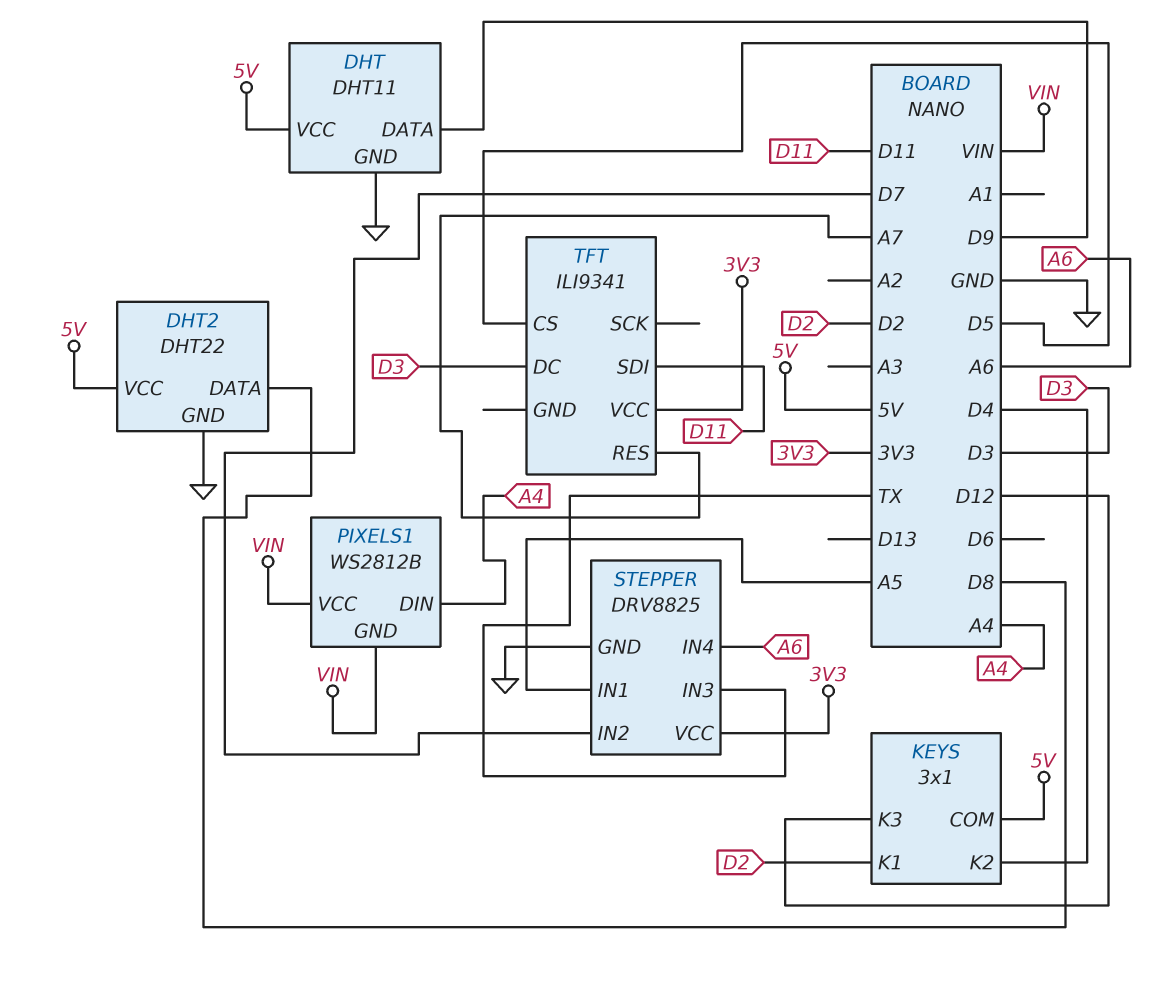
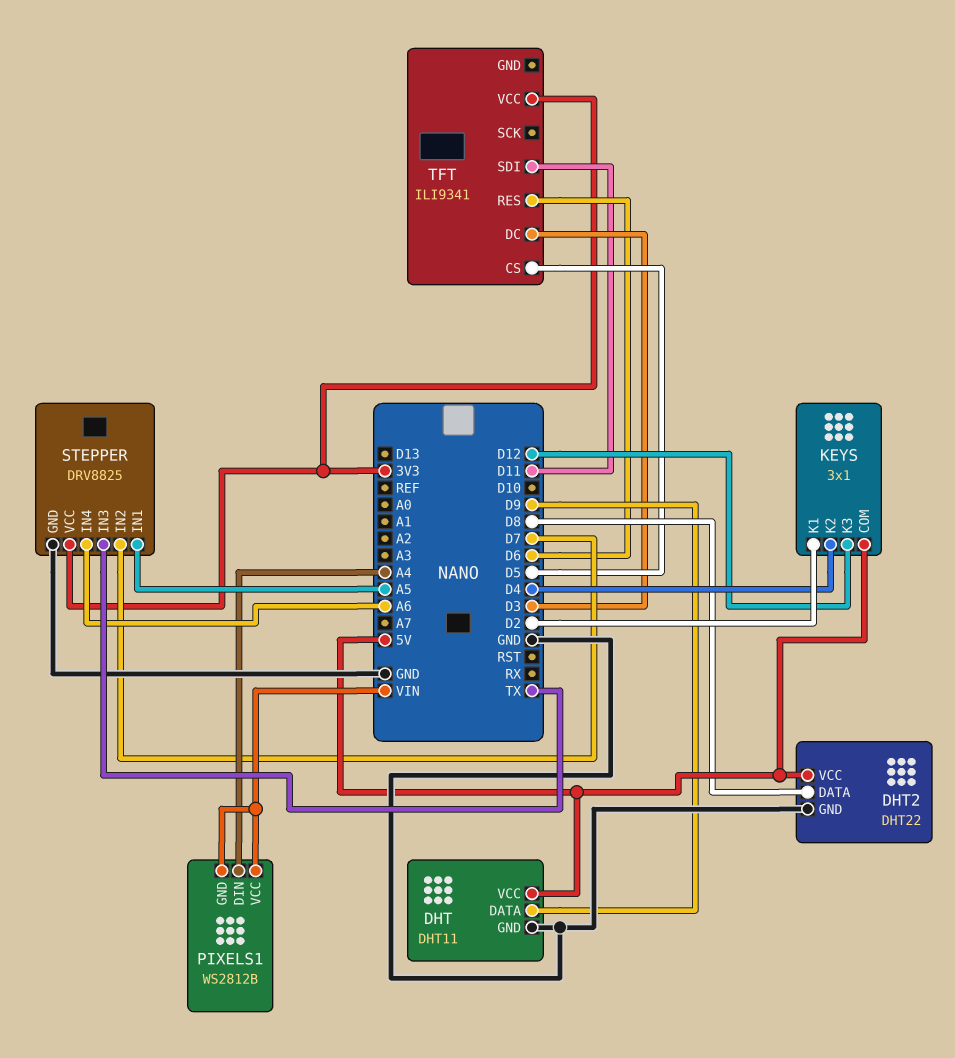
TFT pin RES: A7 -> D6

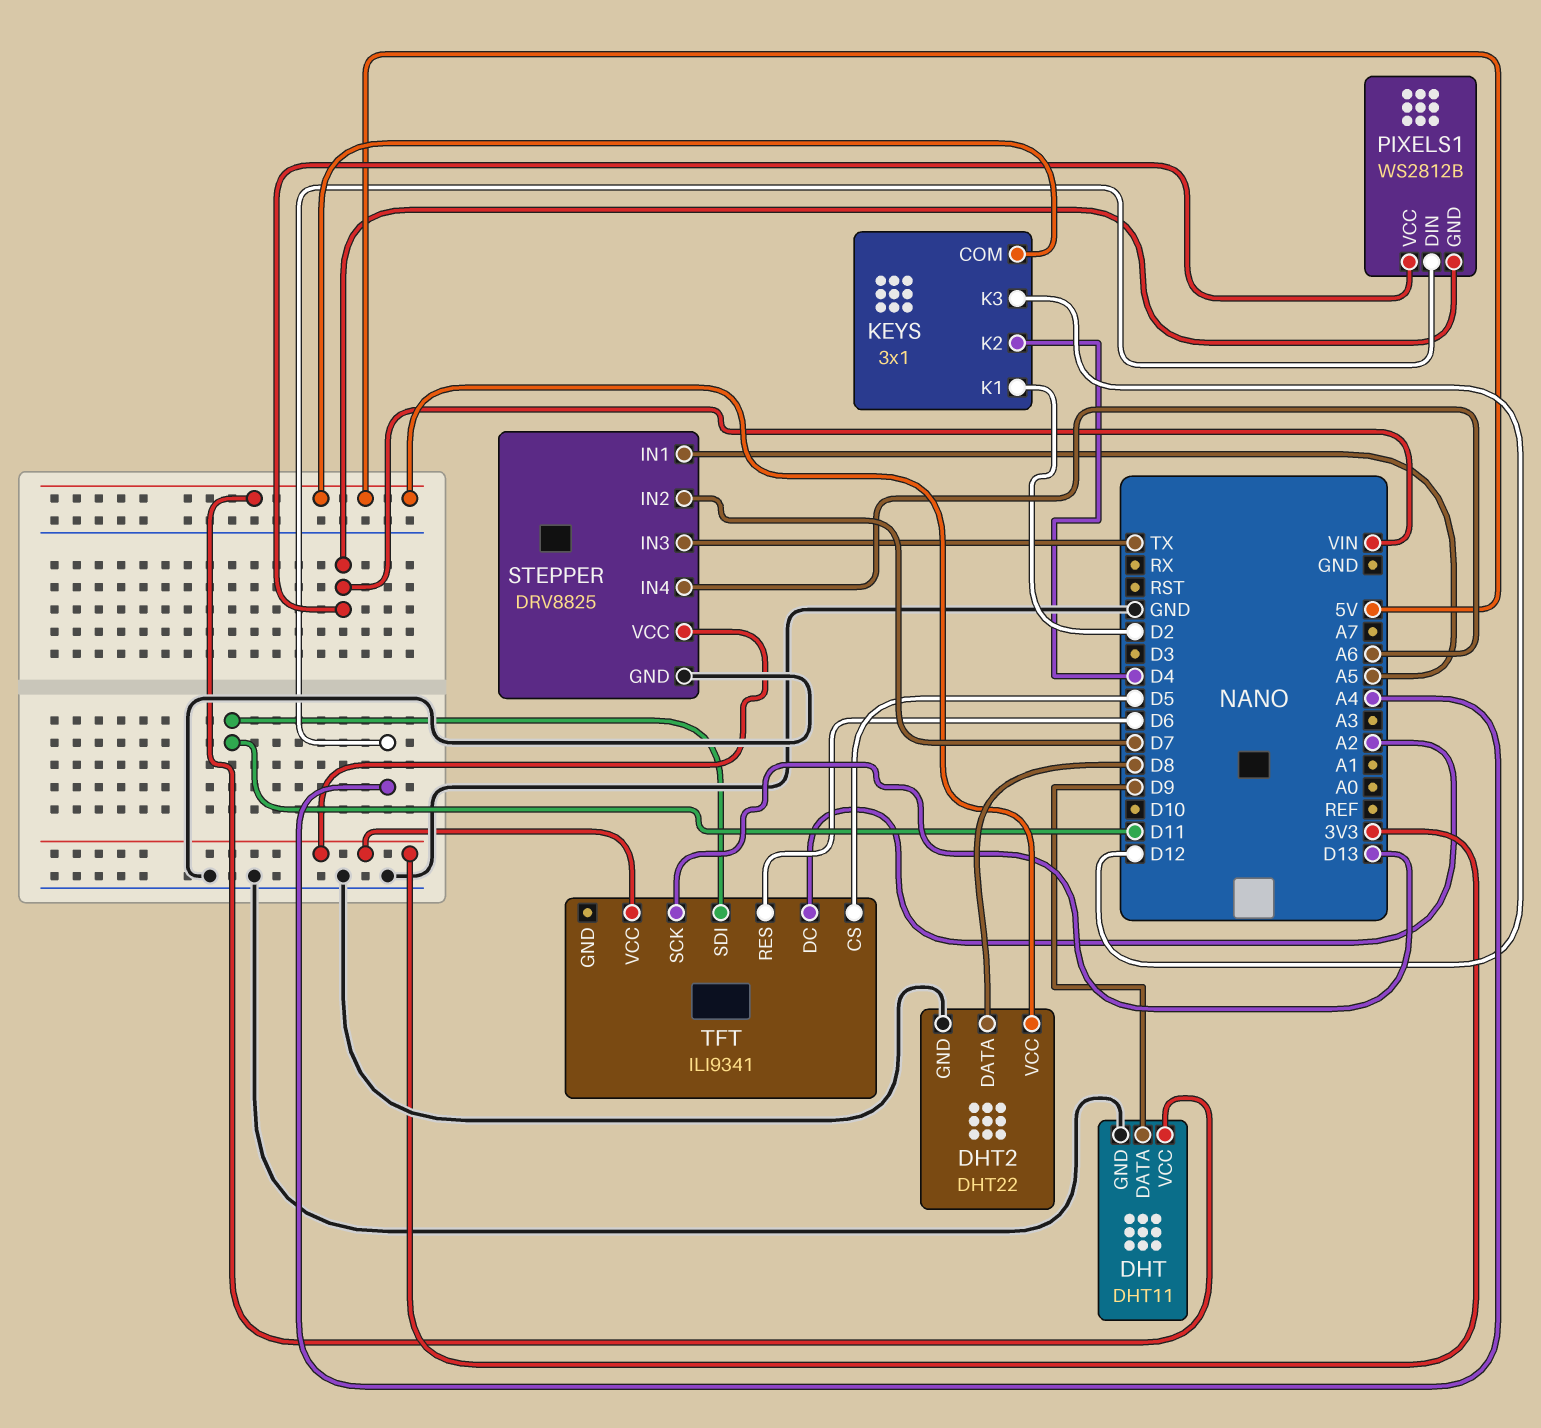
TFT pin DC: D3 -> A2
TFT pin SCK: none -> D13

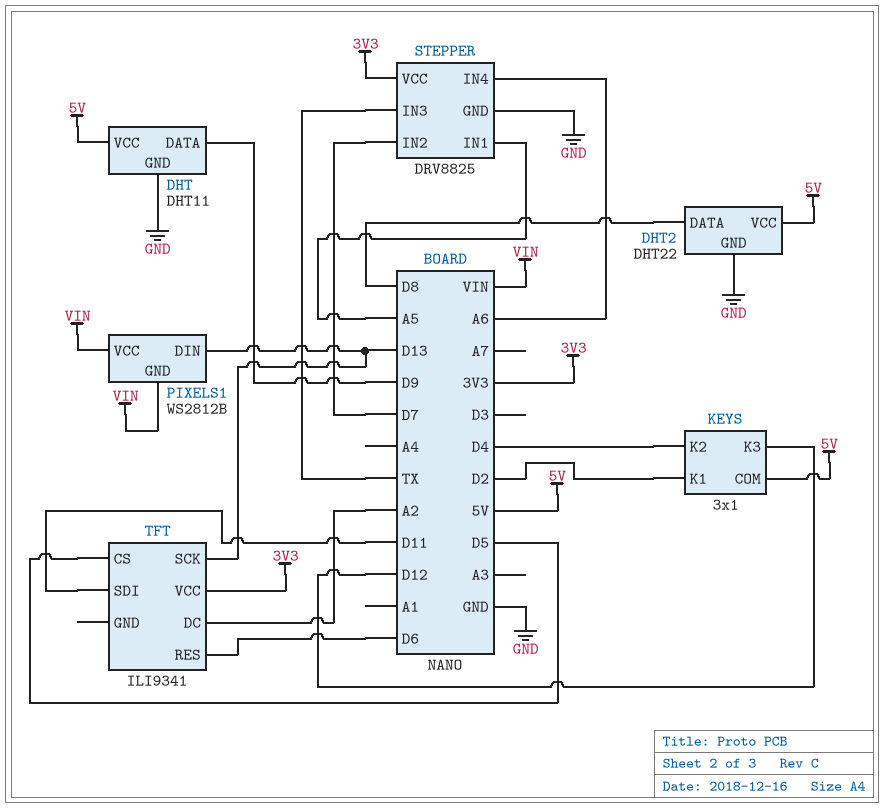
PIXELS1 pin DIN: A4 -> D13

